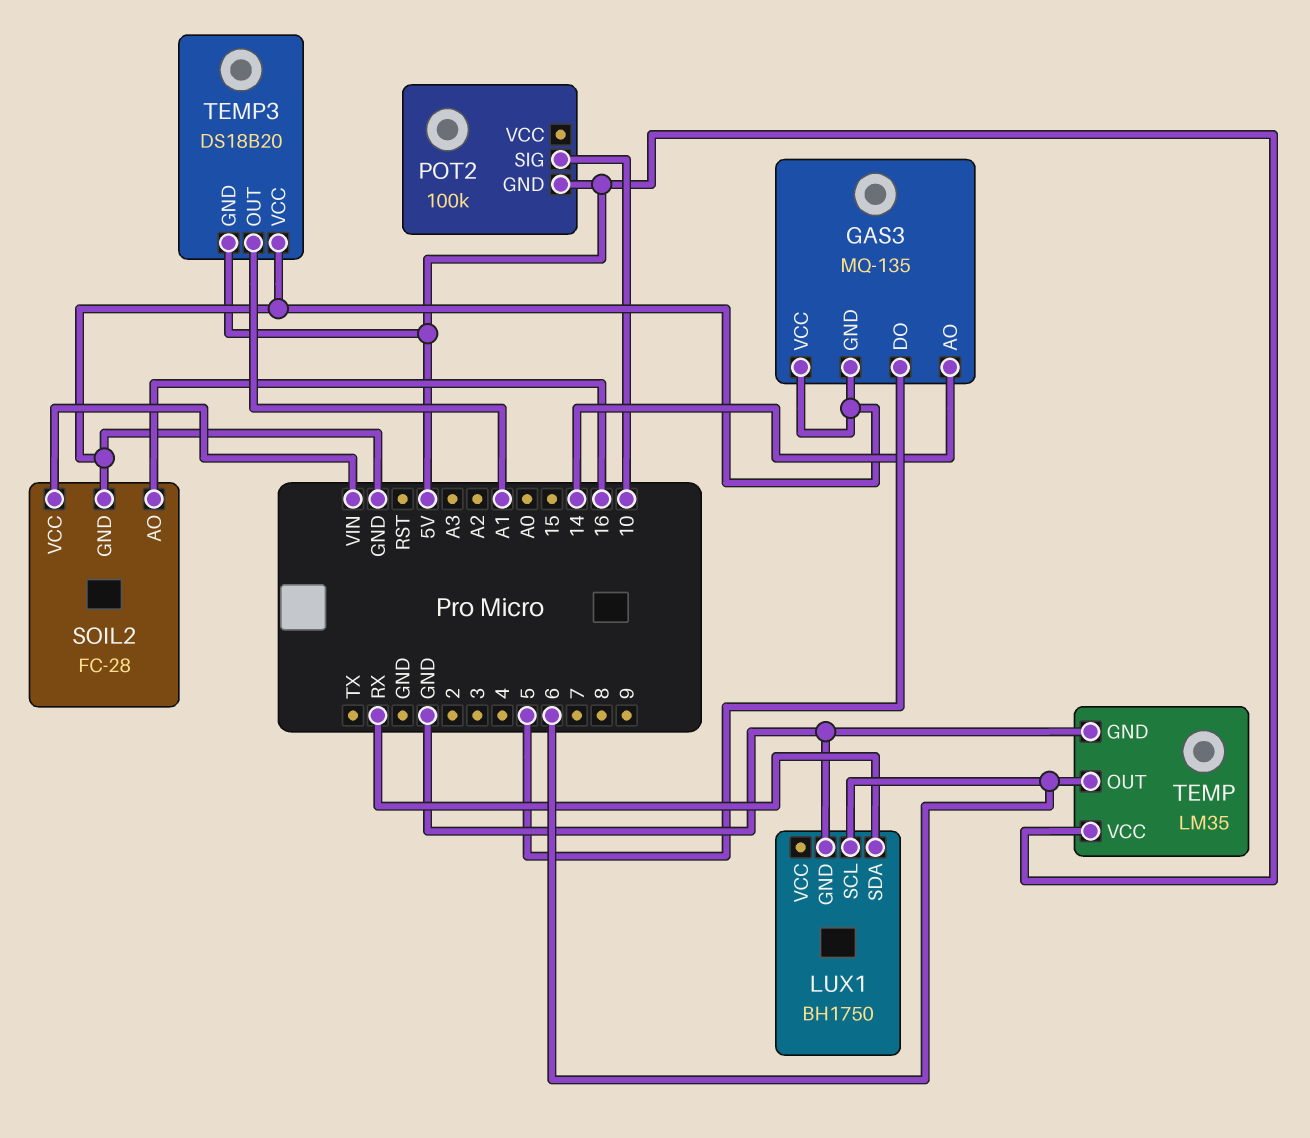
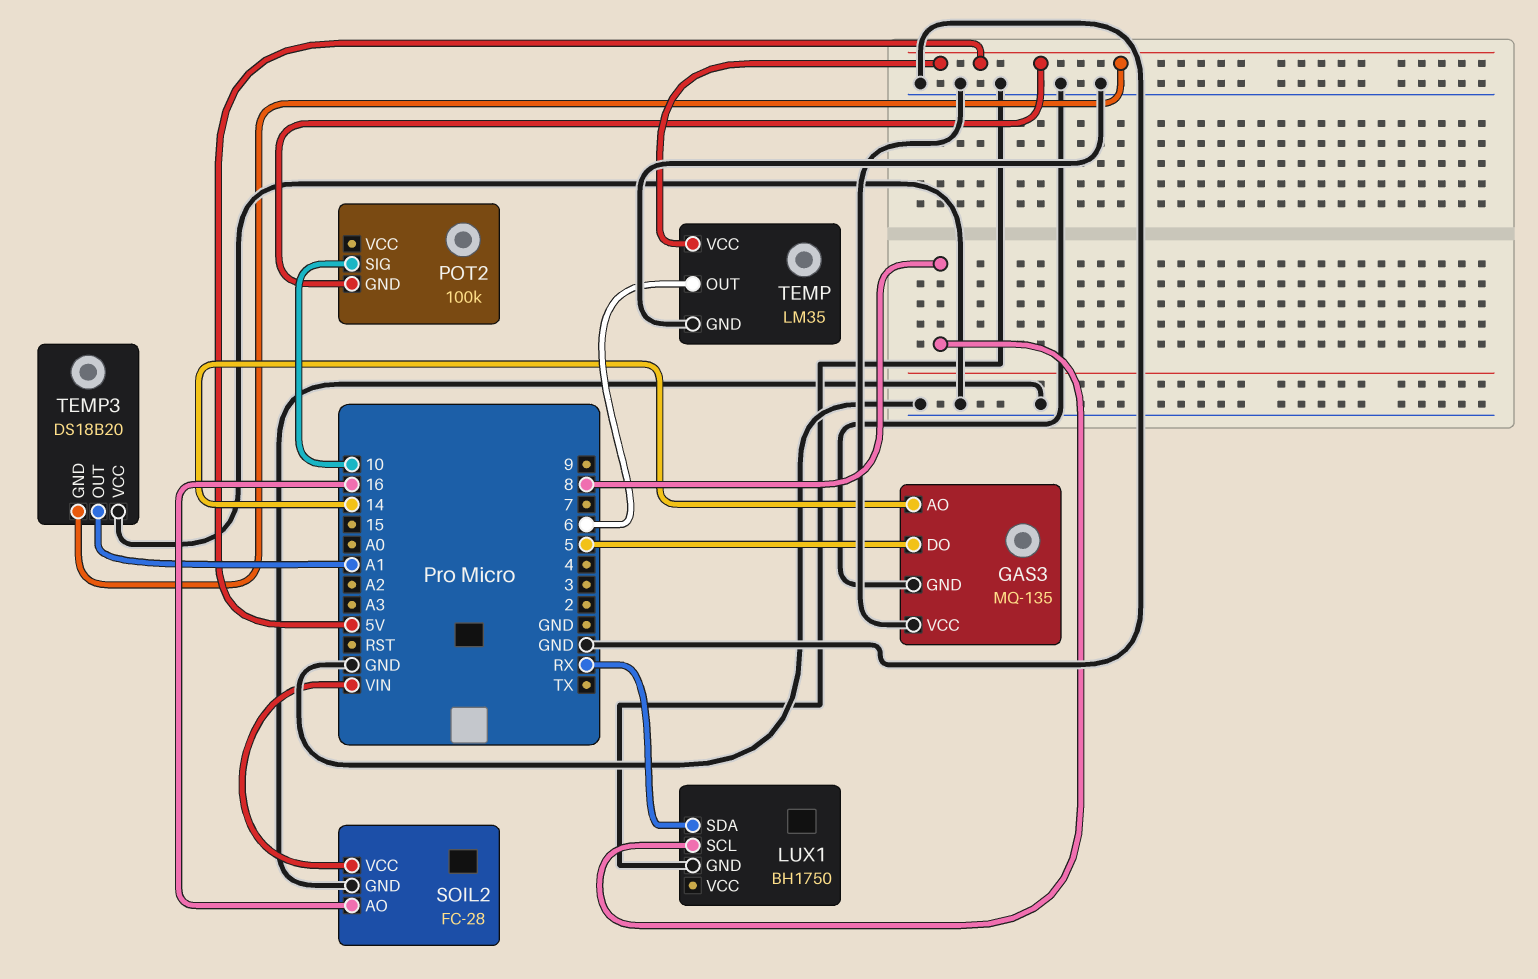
LUX1 pin SCL: 6 -> 8

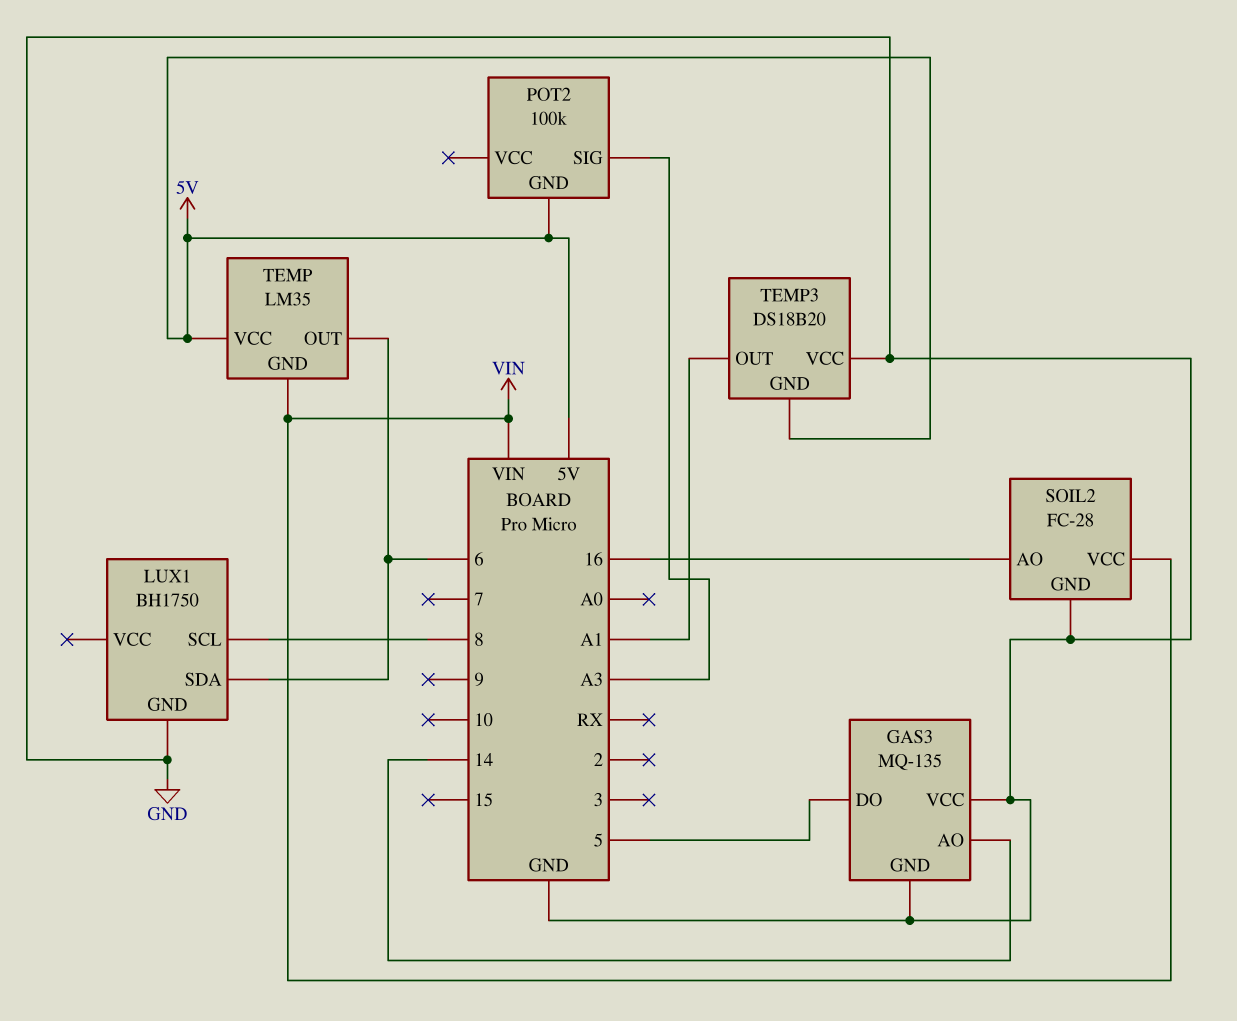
LUX1 pin SDA: RX -> 6
POT2 pin SIG: 10 -> A3
TEMP pin GND: GND -> VIN

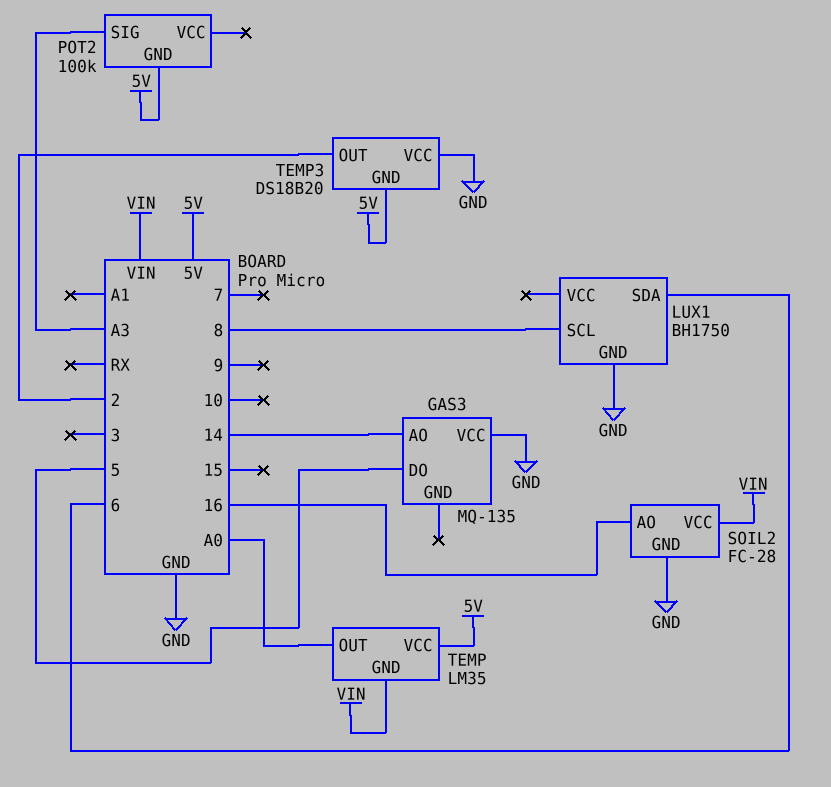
GAS3 pin GND: GND -> none
TEMP pin OUT: 6 -> A0
TEMP3 pin OUT: A1 -> 2

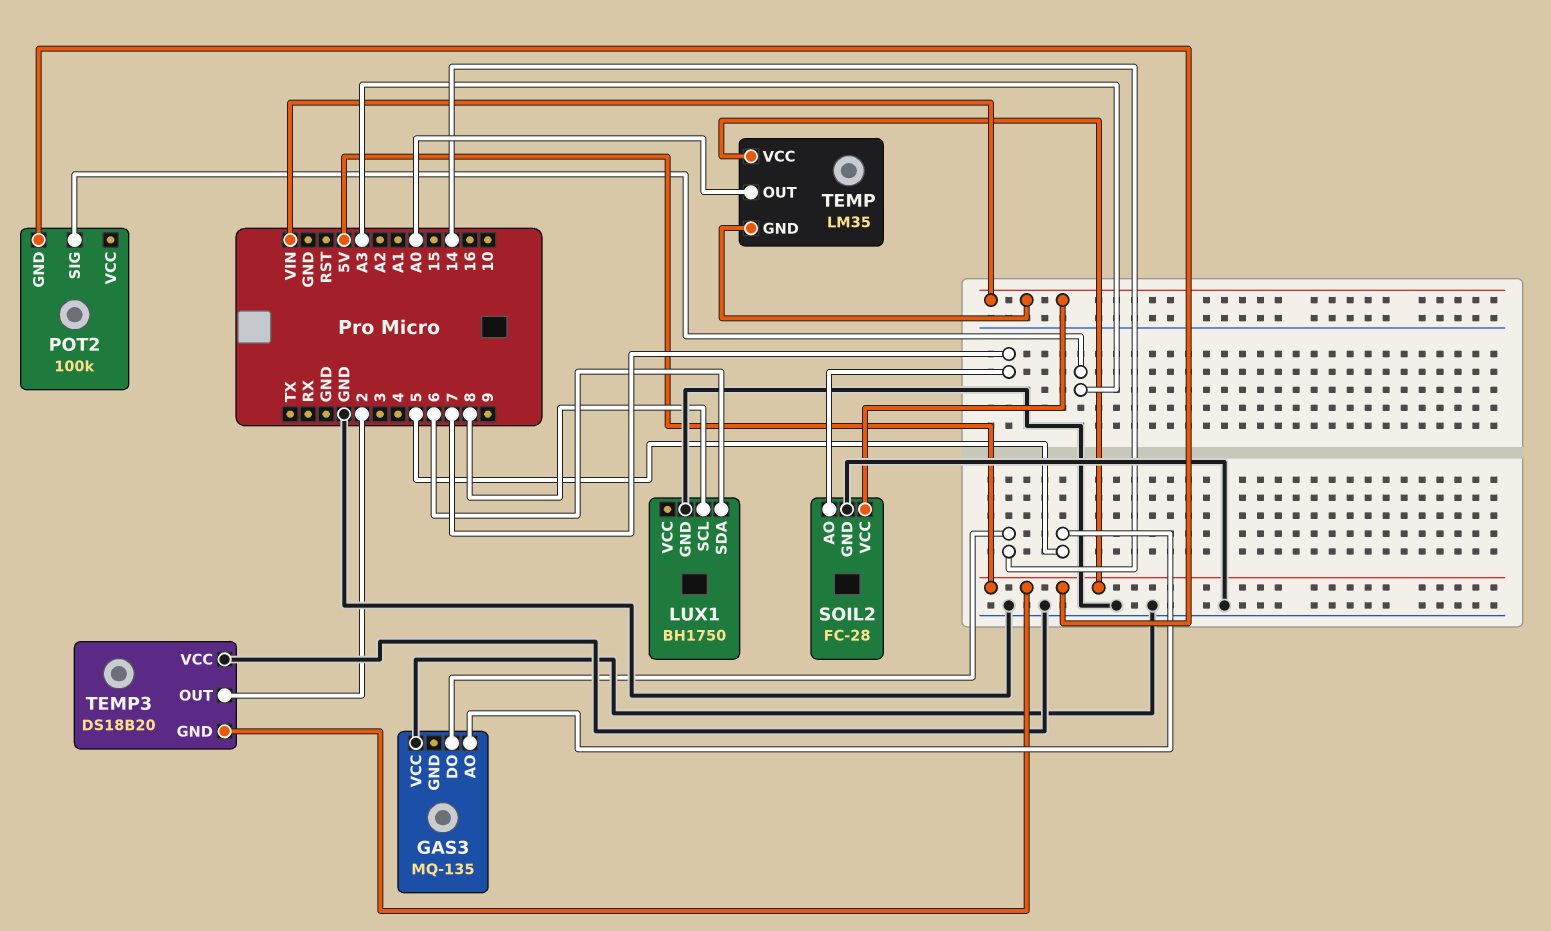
GAS3 pin AO: 14 -> 5
GAS3 pin DO: 5 -> 14
SOIL2 pin AO: 16 -> 7

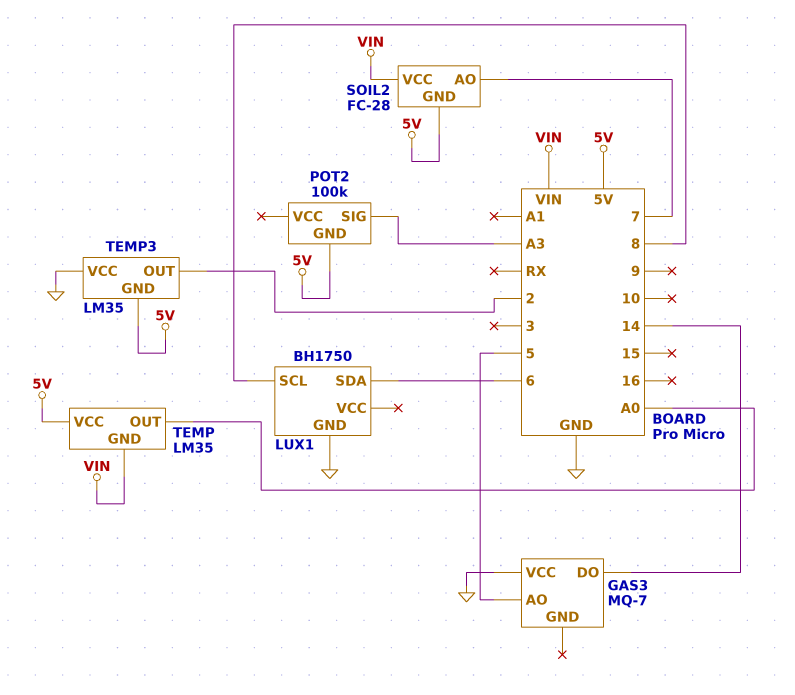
GAS3: MQ-135 -> MQ-7
SOIL2 pin GND: GND -> 5V
TEMP3: DS18B20 -> LM35

